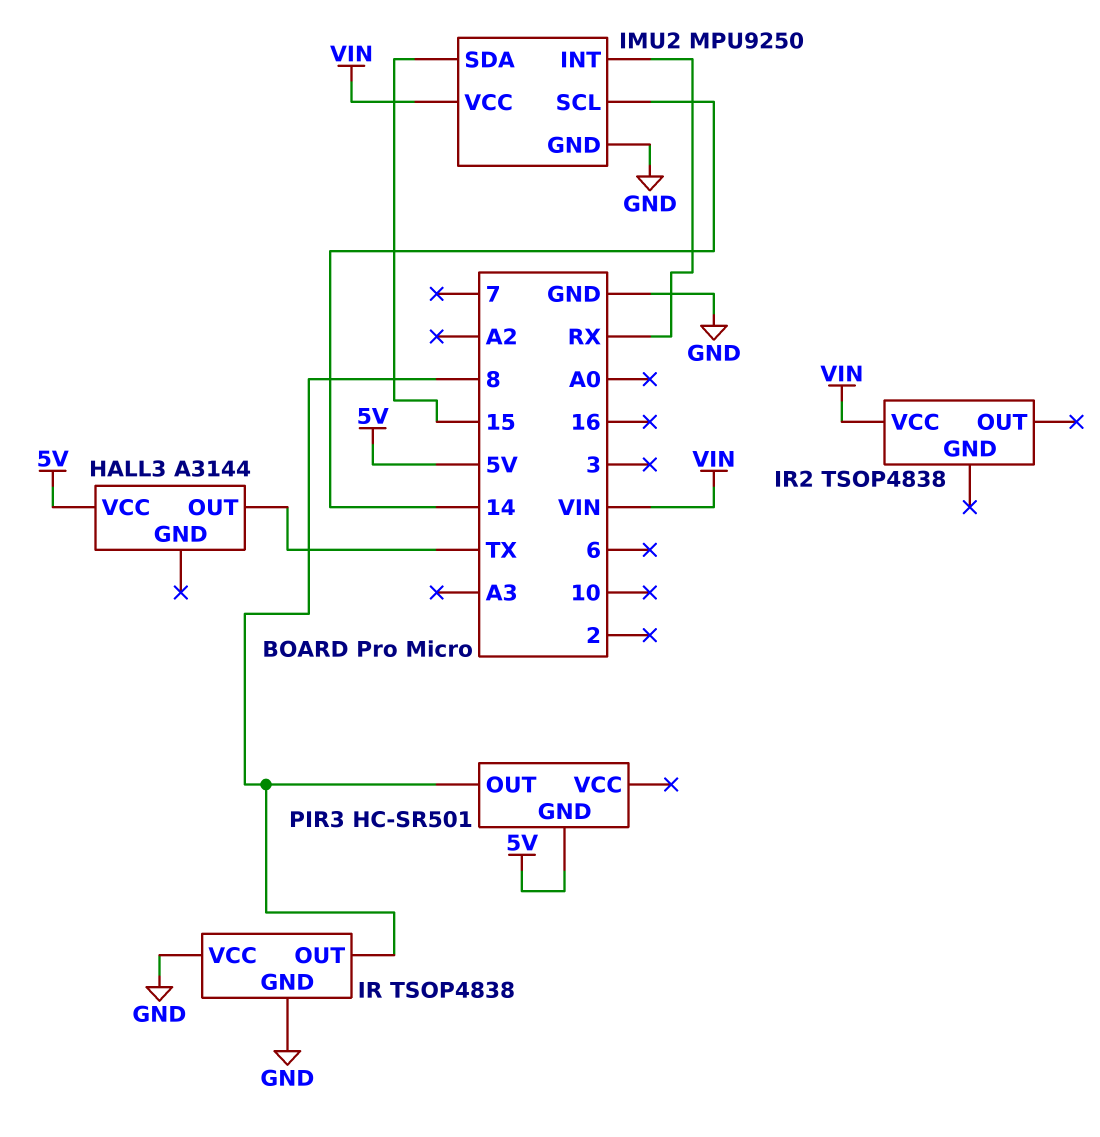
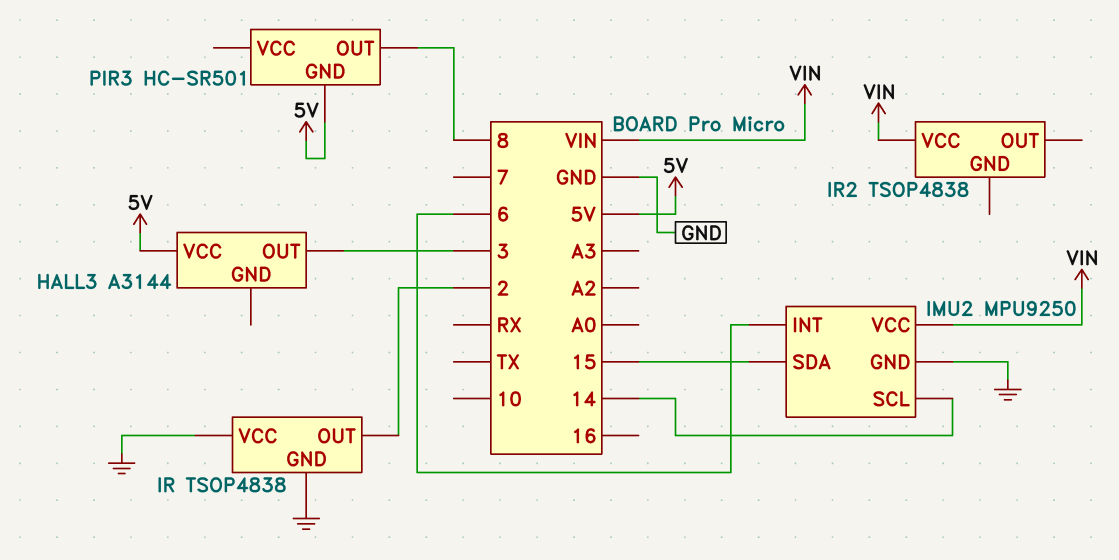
HALL3 pin OUT: TX -> 3
IMU2 pin INT: RX -> 6
IR pin OUT: 8 -> 2

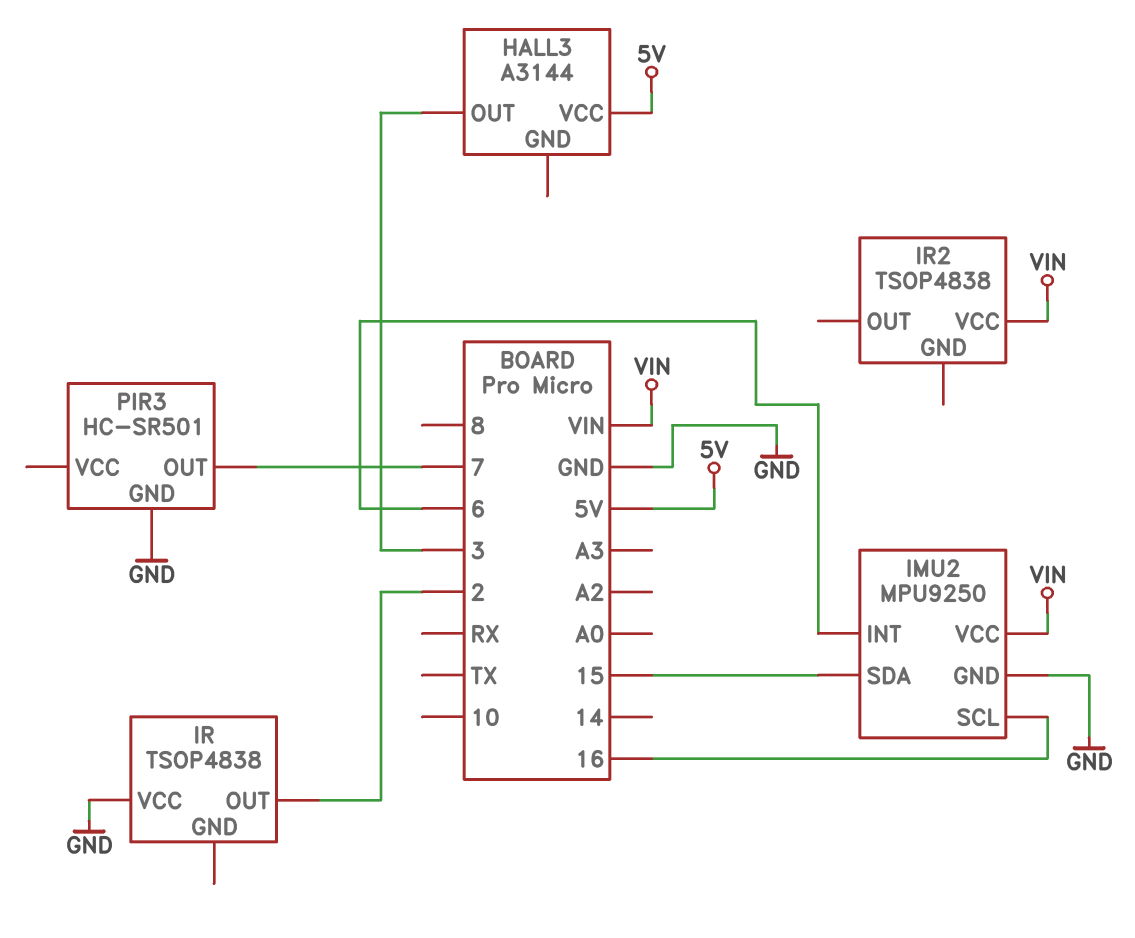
IMU2 pin SCL: 14 -> 16
IR pin GND: GND -> none
PIR3 pin GND: 5V -> GND
PIR3 pin OUT: 8 -> 7

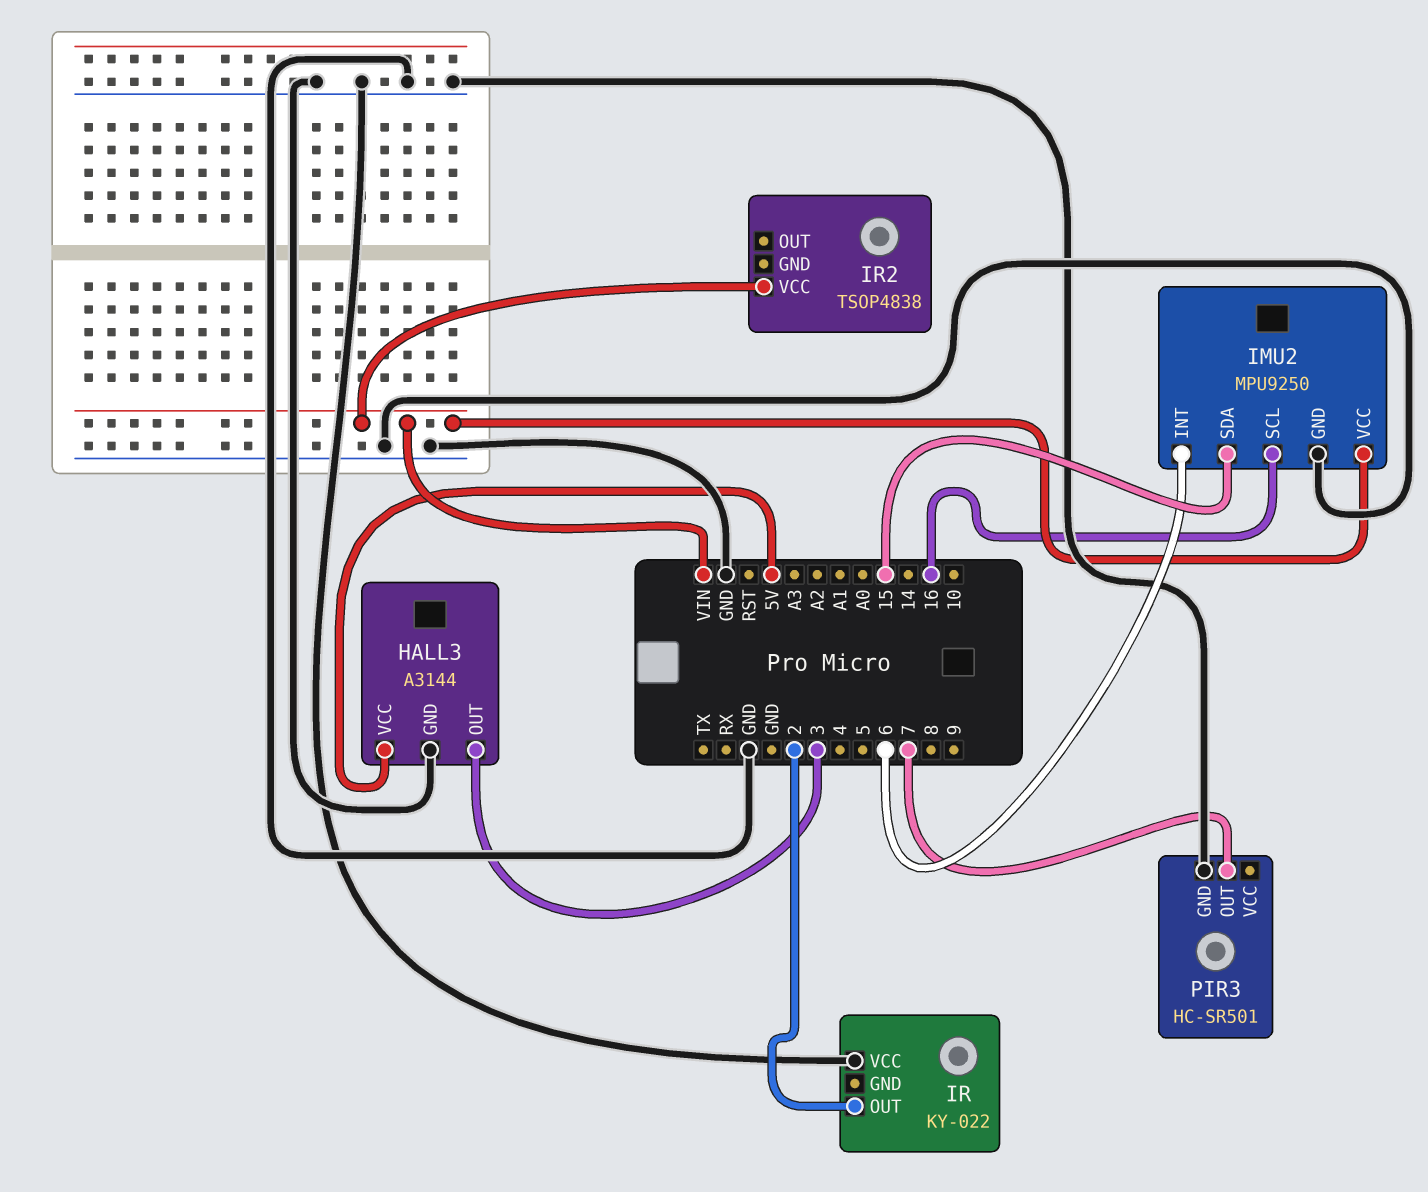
HALL3 pin GND: none -> GND
IR: TSOP4838 -> KY-022

